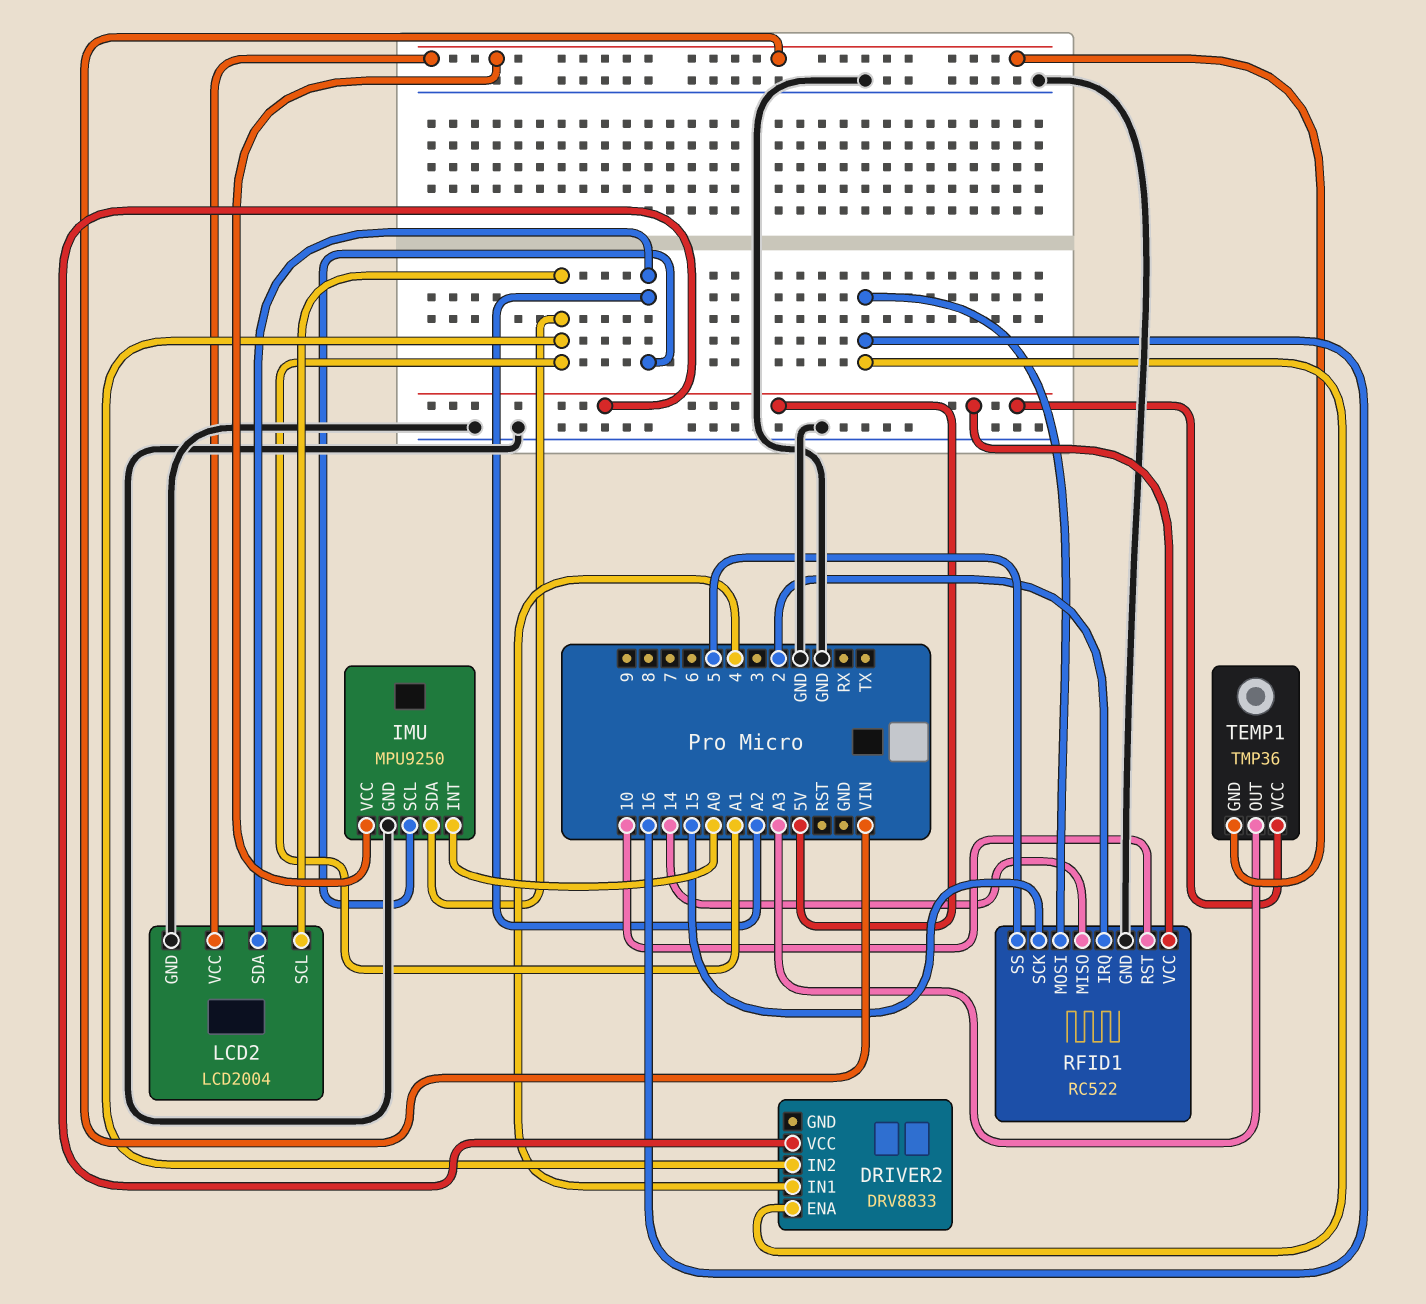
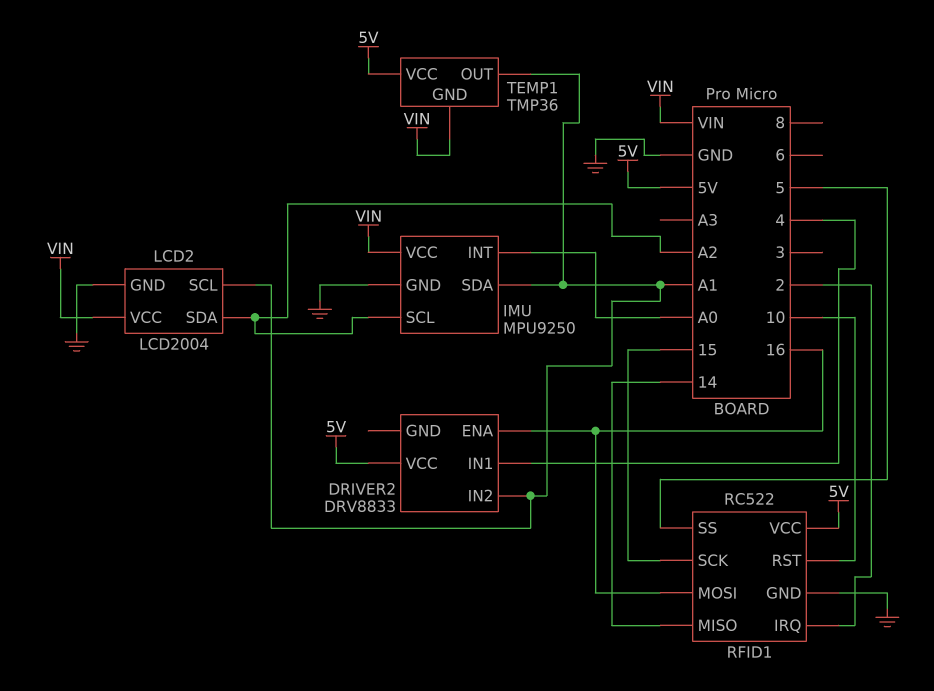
TEMP1 pin OUT: A3 -> A1

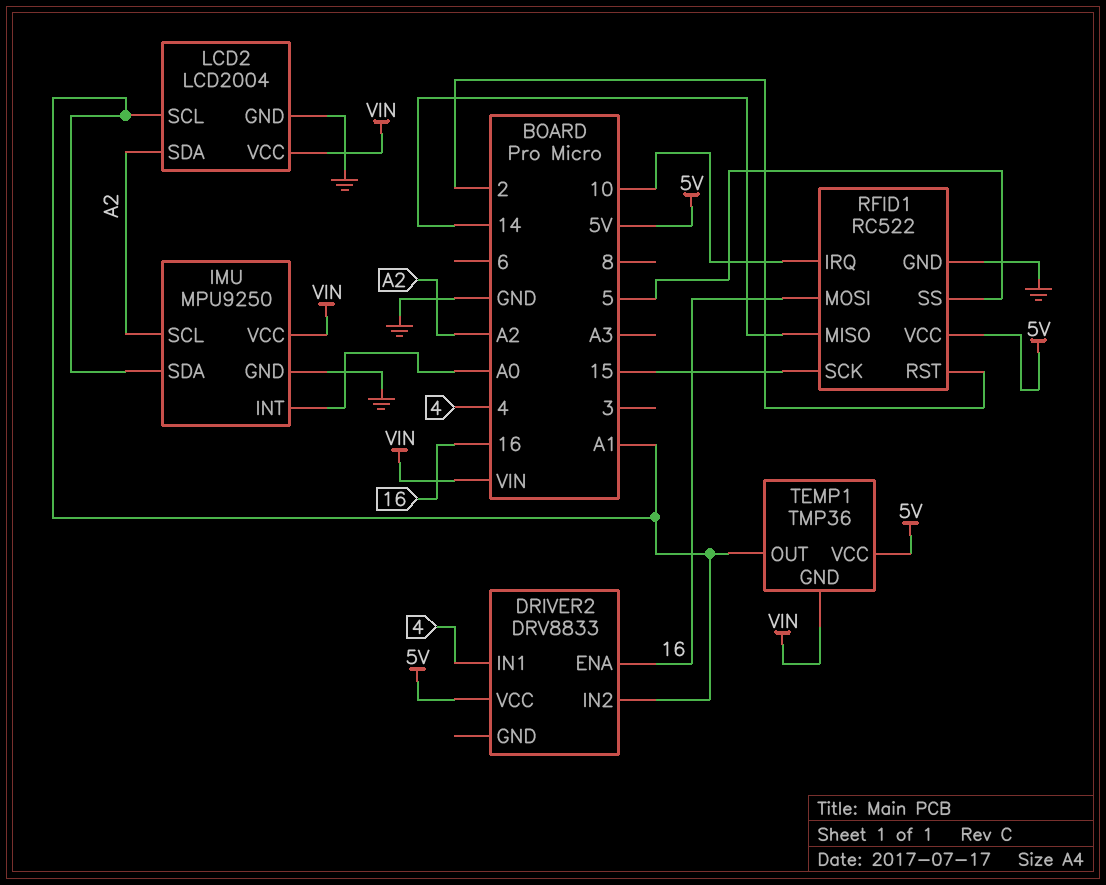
RFID1 pin IRQ: 2 -> 10
RFID1 pin RST: 10 -> 2

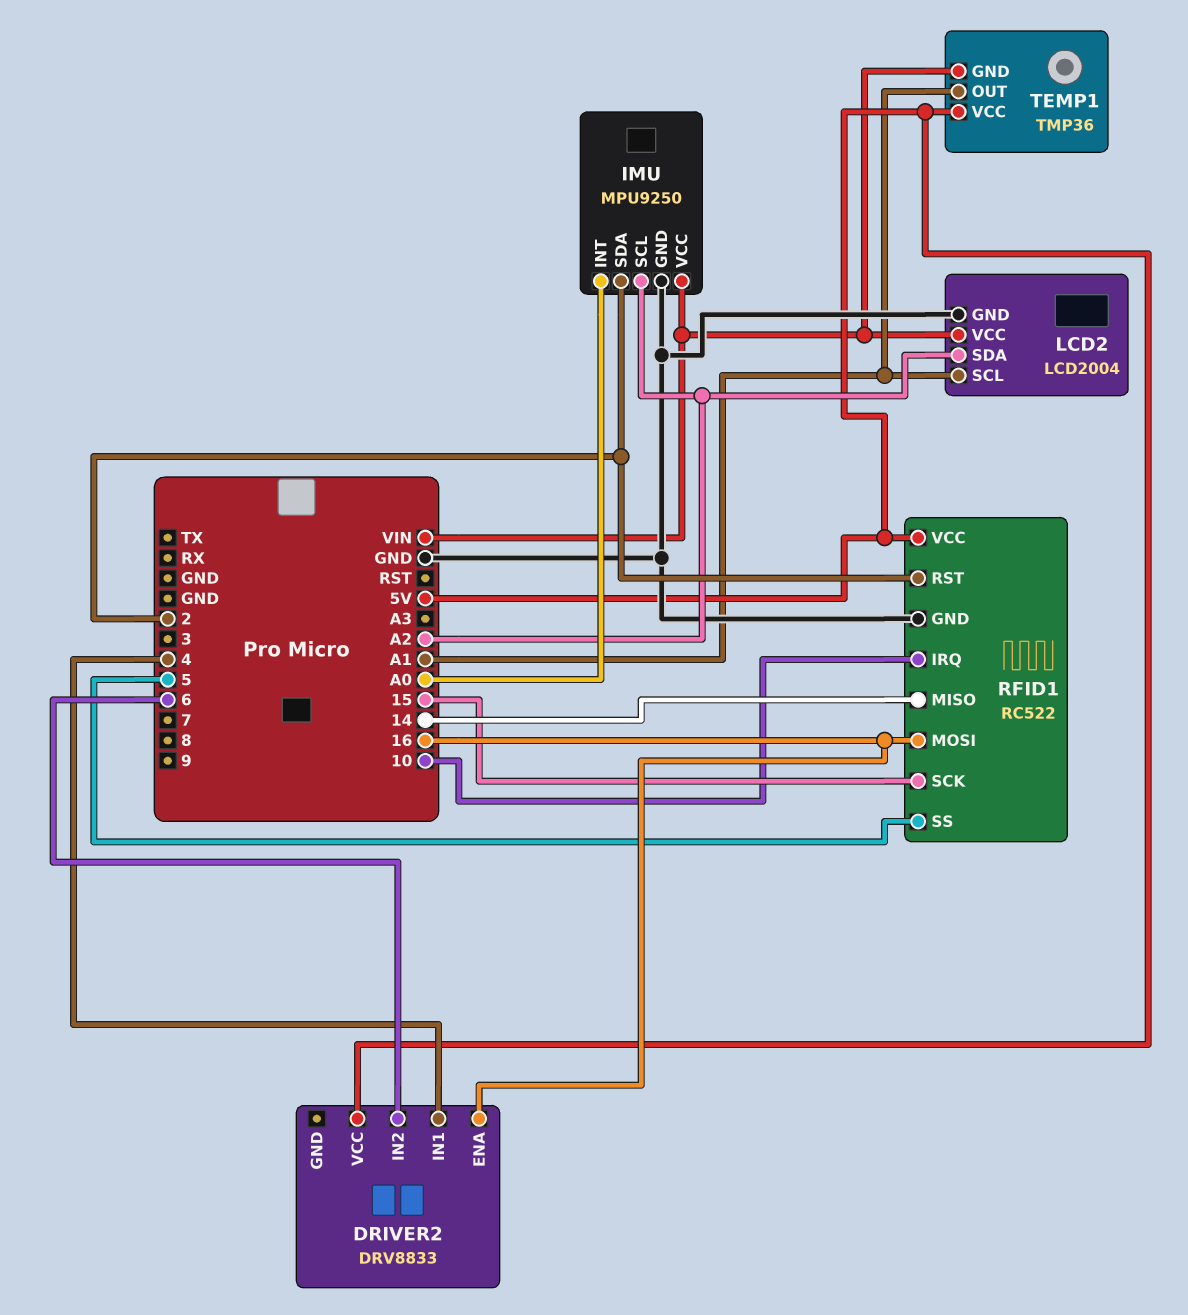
DRIVER2 pin IN2: A1 -> 6
IMU pin SDA: A1 -> 2

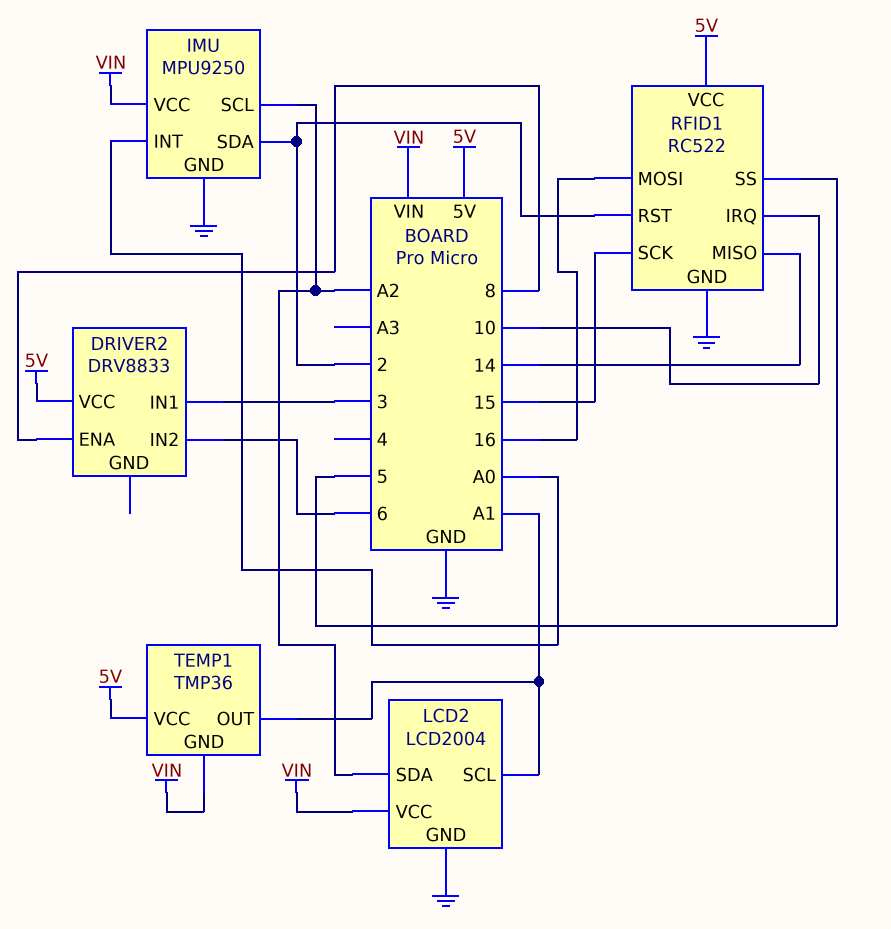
DRIVER2 pin ENA: 16 -> 8
DRIVER2 pin IN1: 4 -> 3

